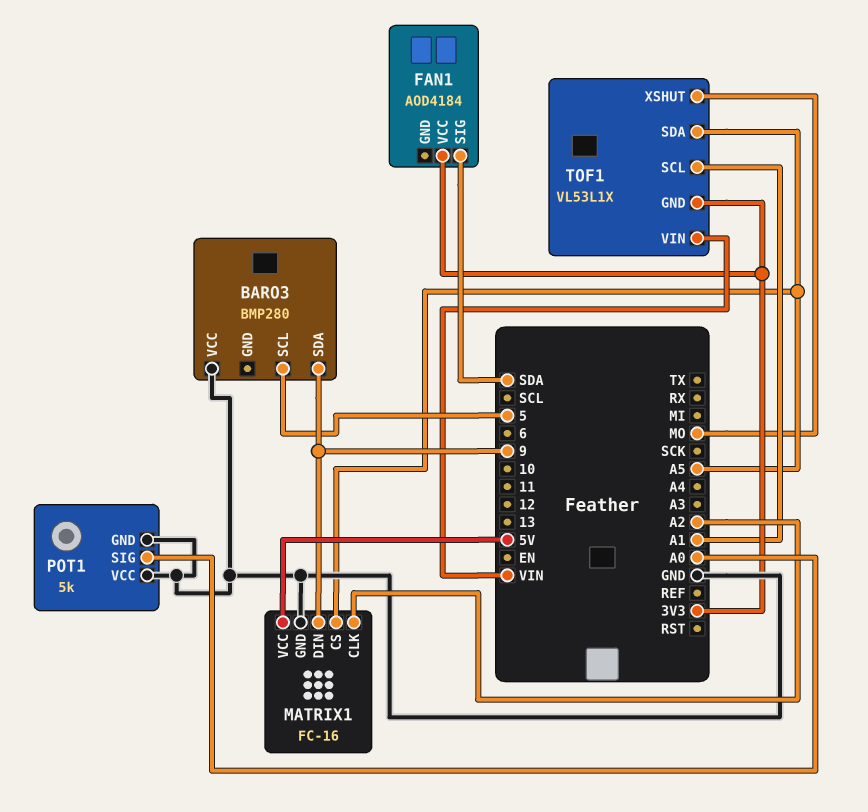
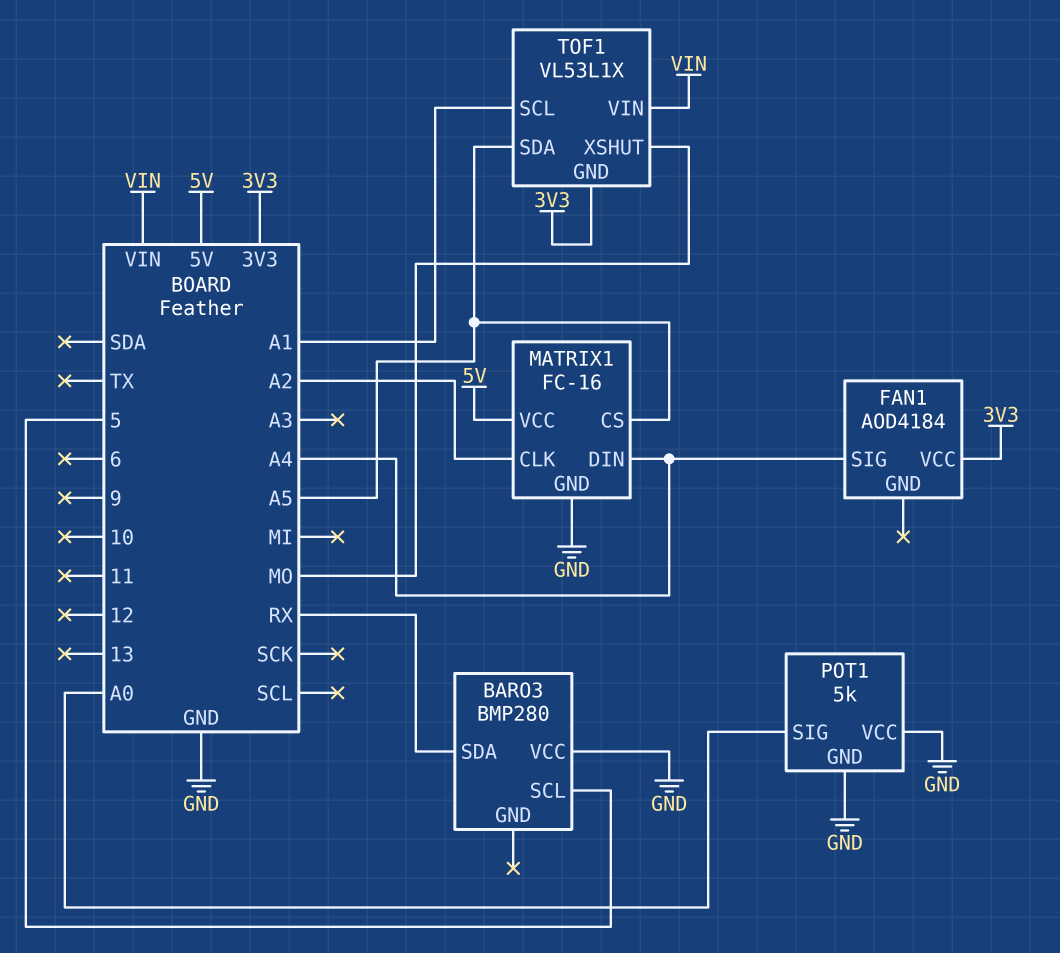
BARO3 pin SDA: 9 -> RX
FAN1 pin SIG: SDA -> A4
MATRIX1 pin DIN: 9 -> A4

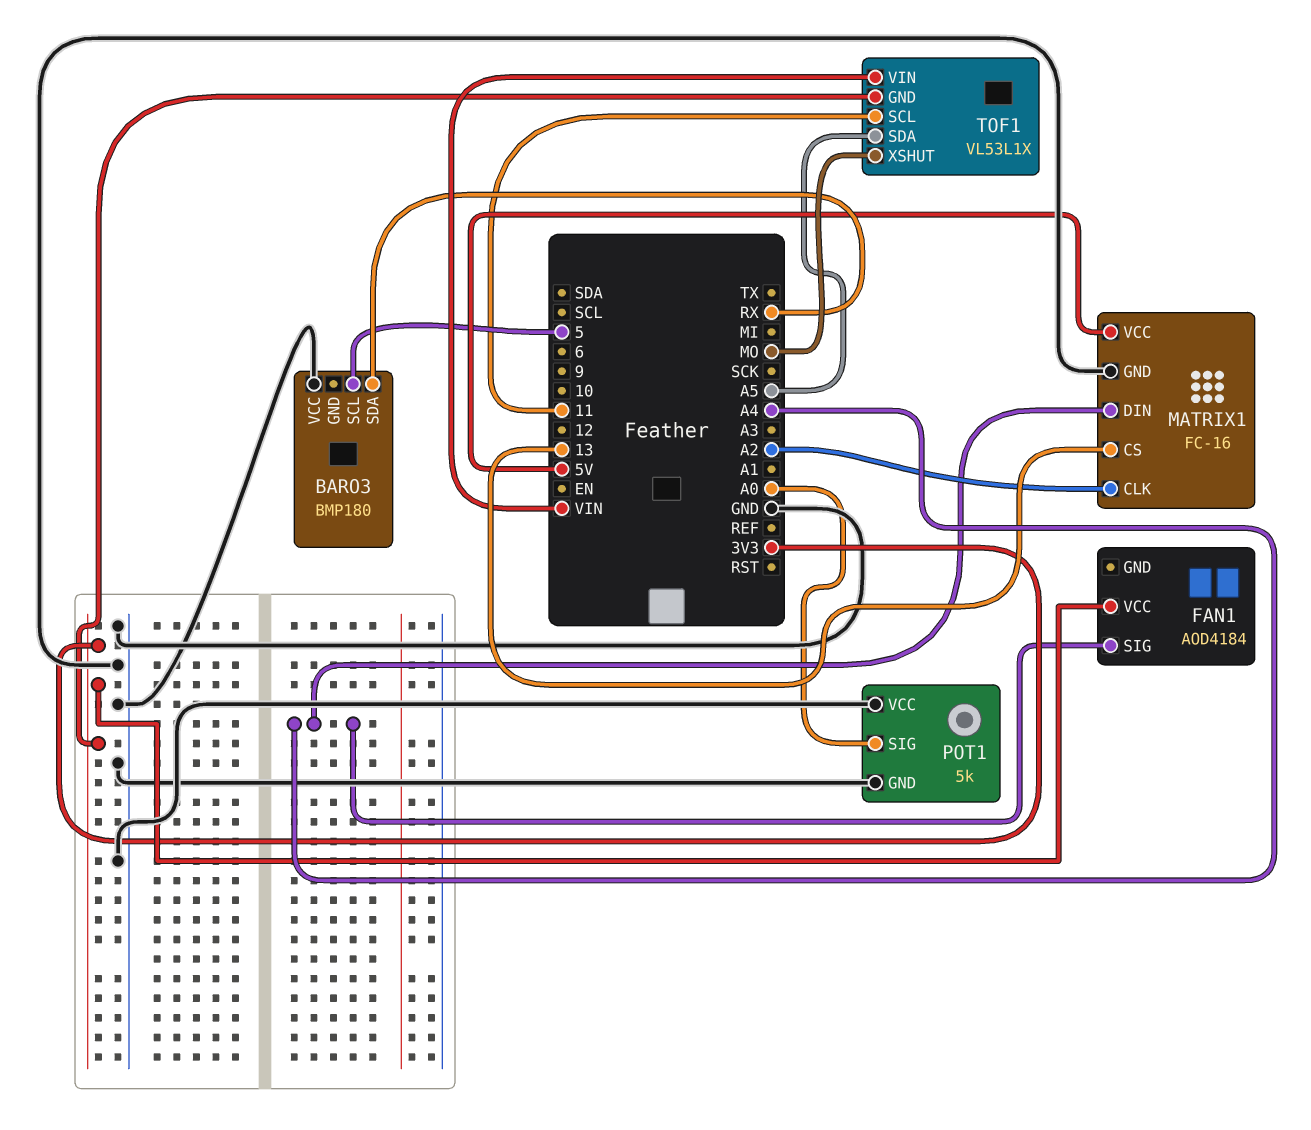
BARO3: BMP280 -> BMP180
MATRIX1 pin CS: A5 -> 13
TOF1 pin SCL: A1 -> 11

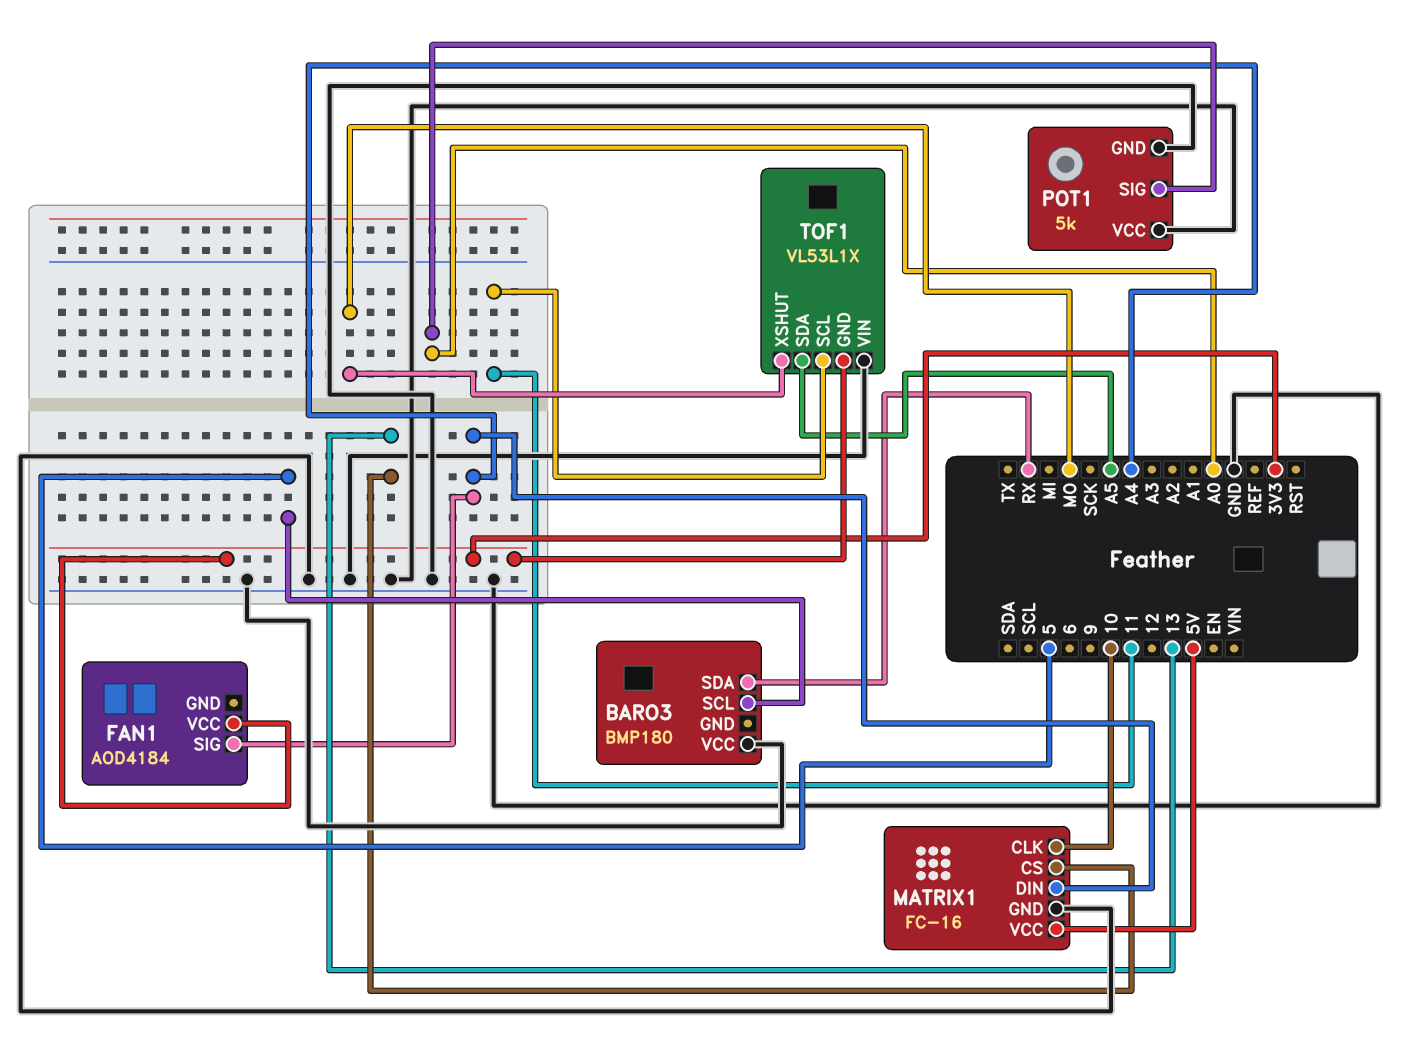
MATRIX1 pin CLK: A2 -> 10
TOF1 pin VIN: VIN -> GND

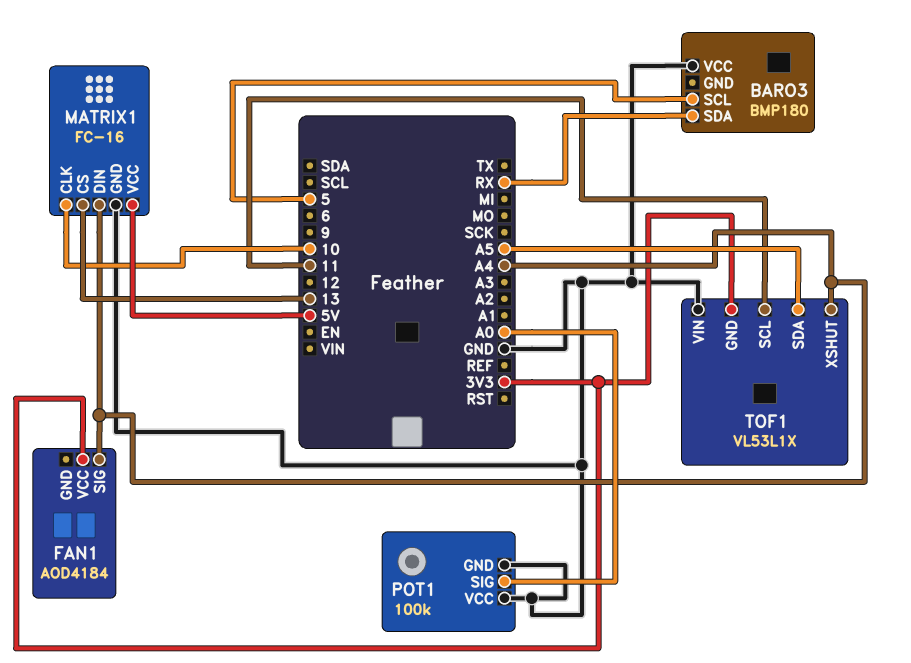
POT1: 5k -> 100k
TOF1 pin XSHUT: MO -> A4

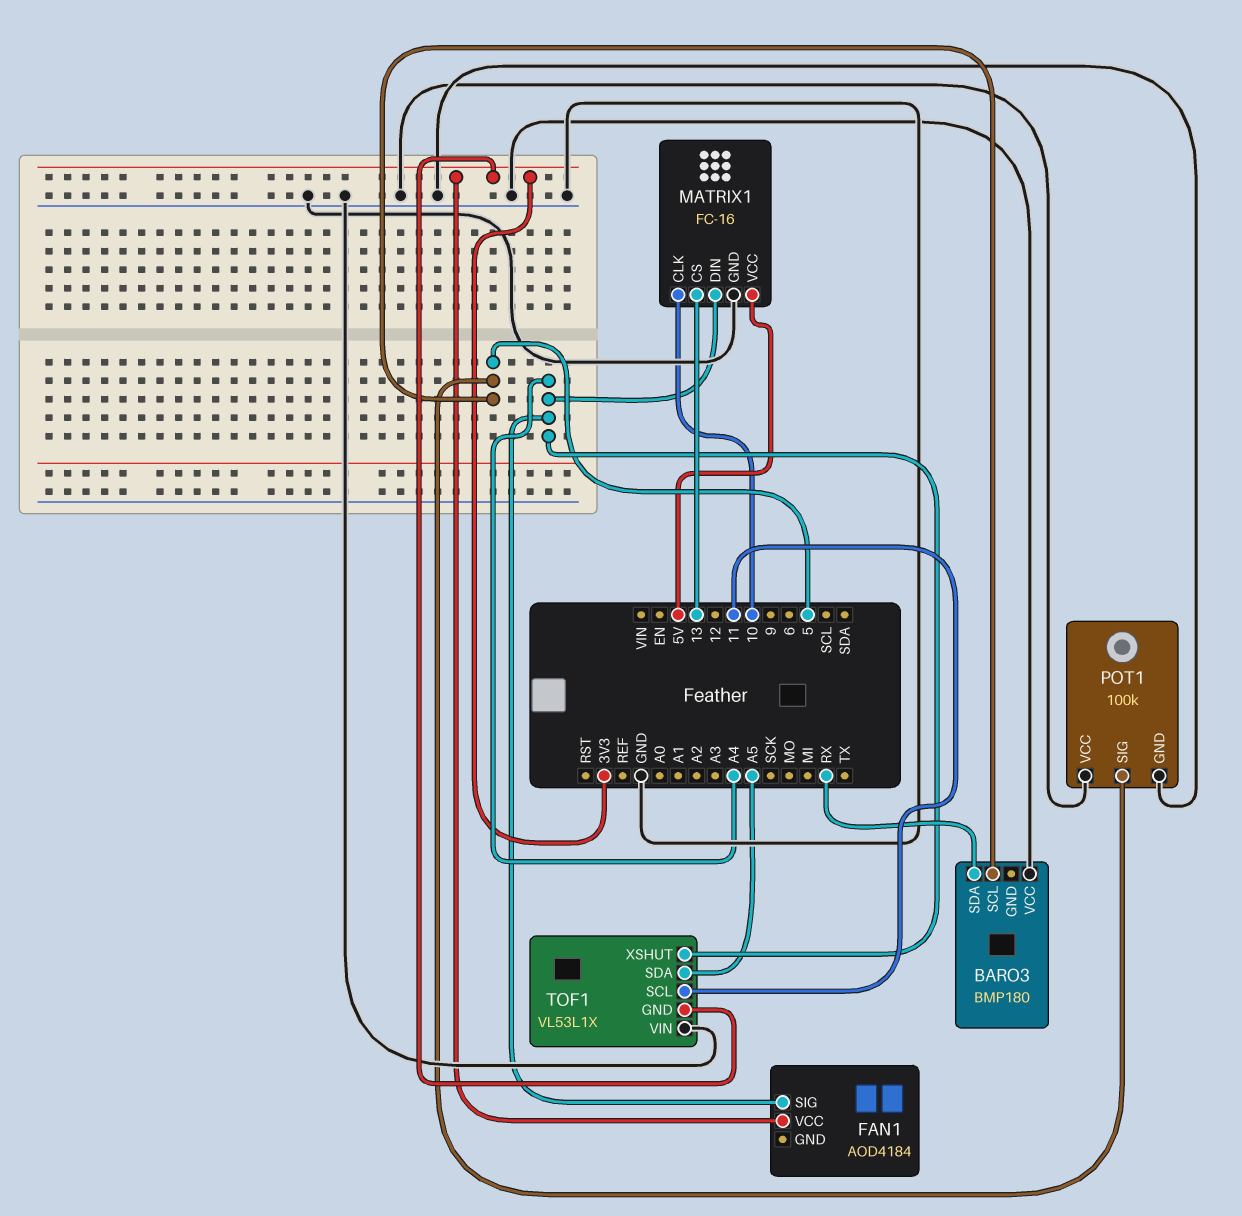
POT1 pin SIG: A0 -> 5

